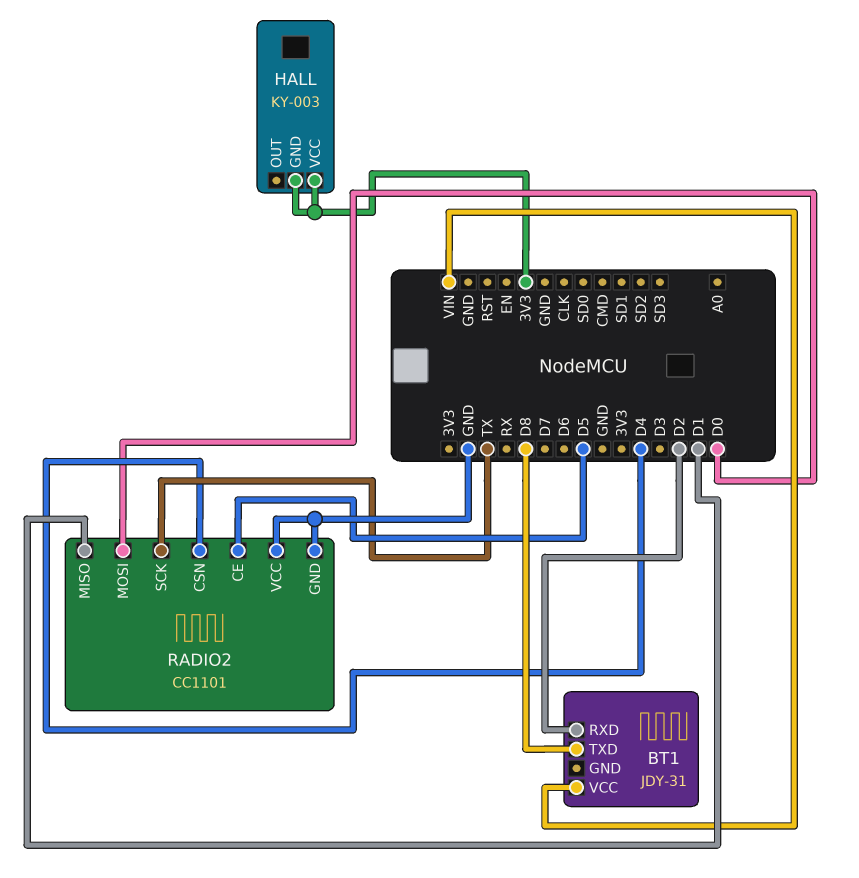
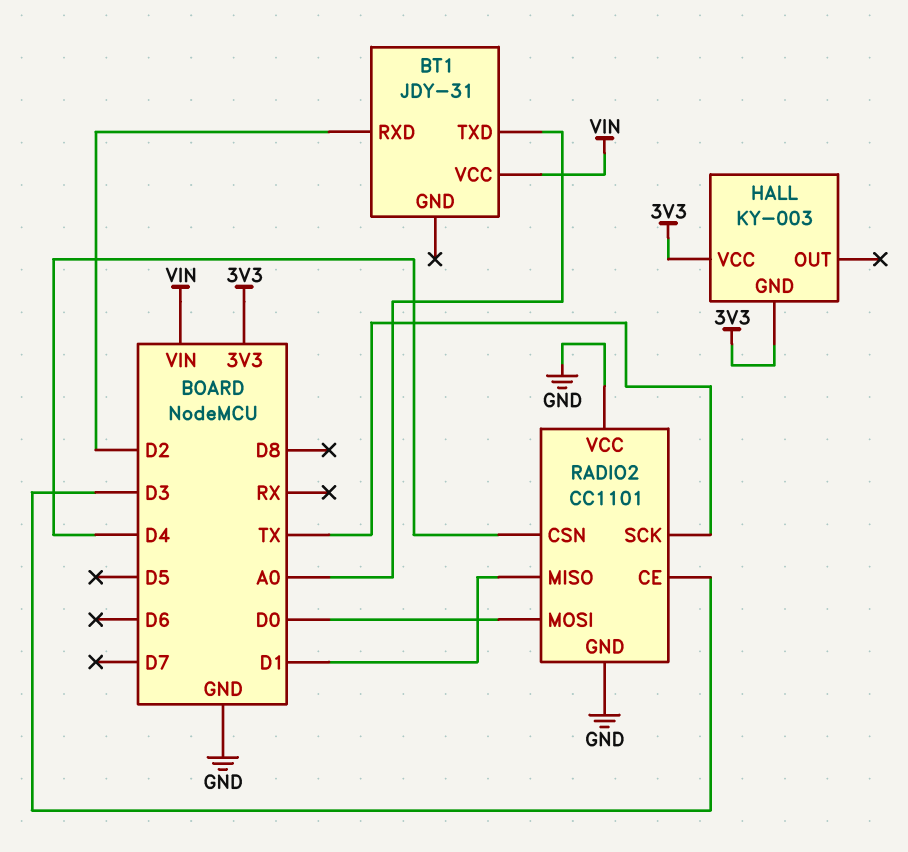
BT1 pin TXD: D8 -> A0
RADIO2 pin CE: D5 -> D3

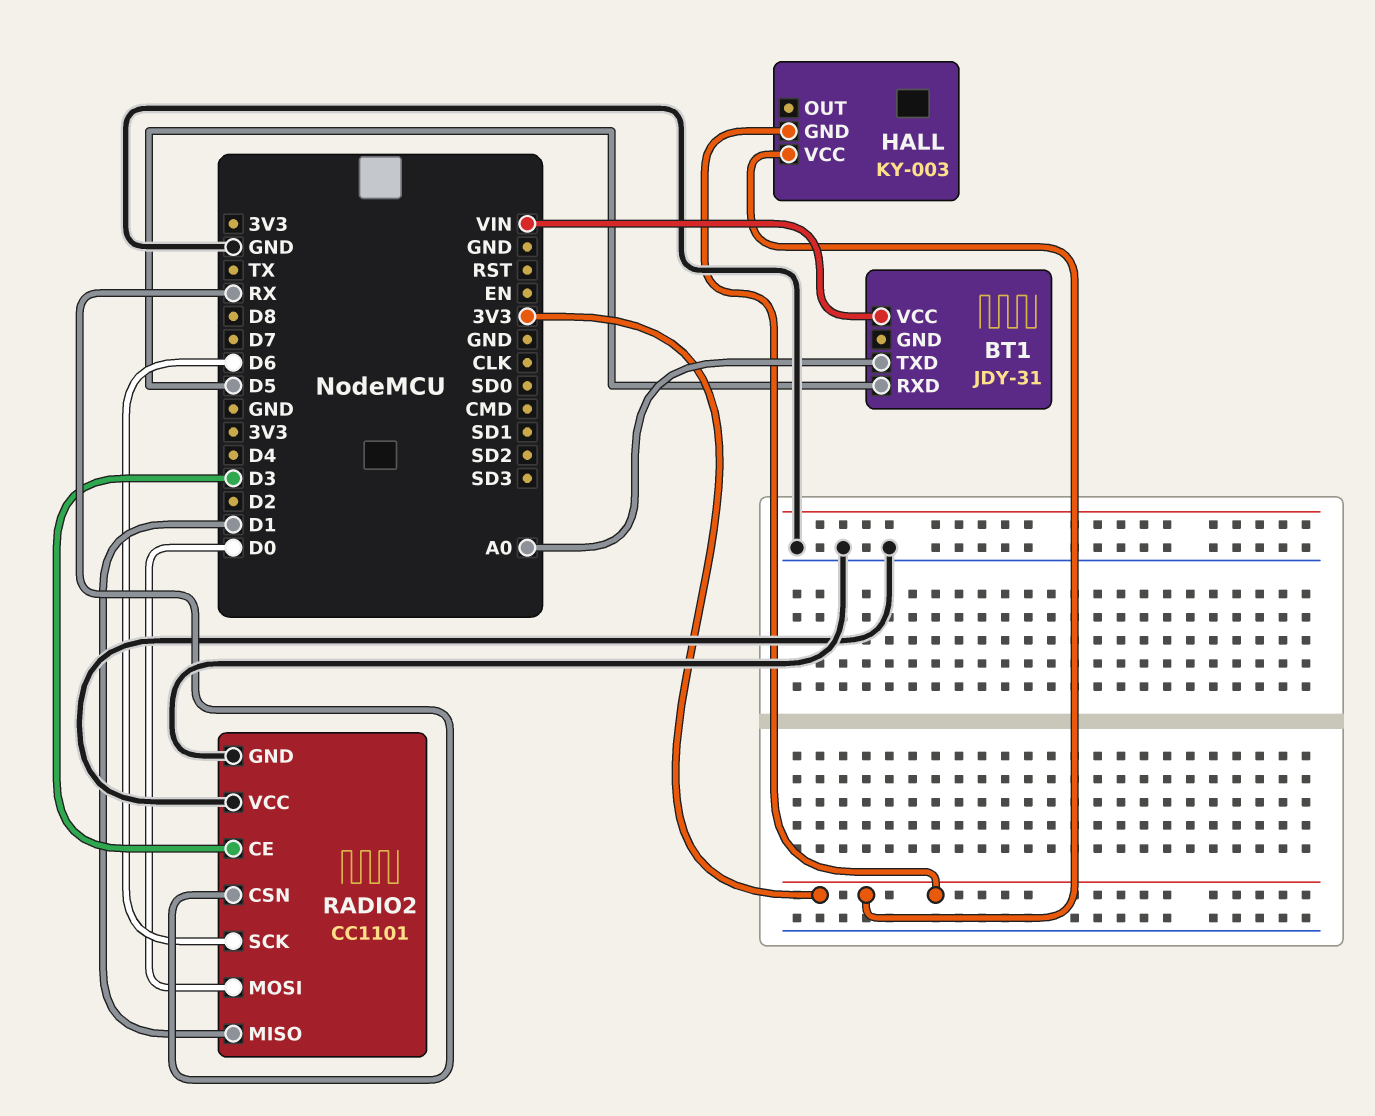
BT1 pin RXD: D2 -> D5
RADIO2 pin CSN: D4 -> RX
RADIO2 pin SCK: TX -> D6

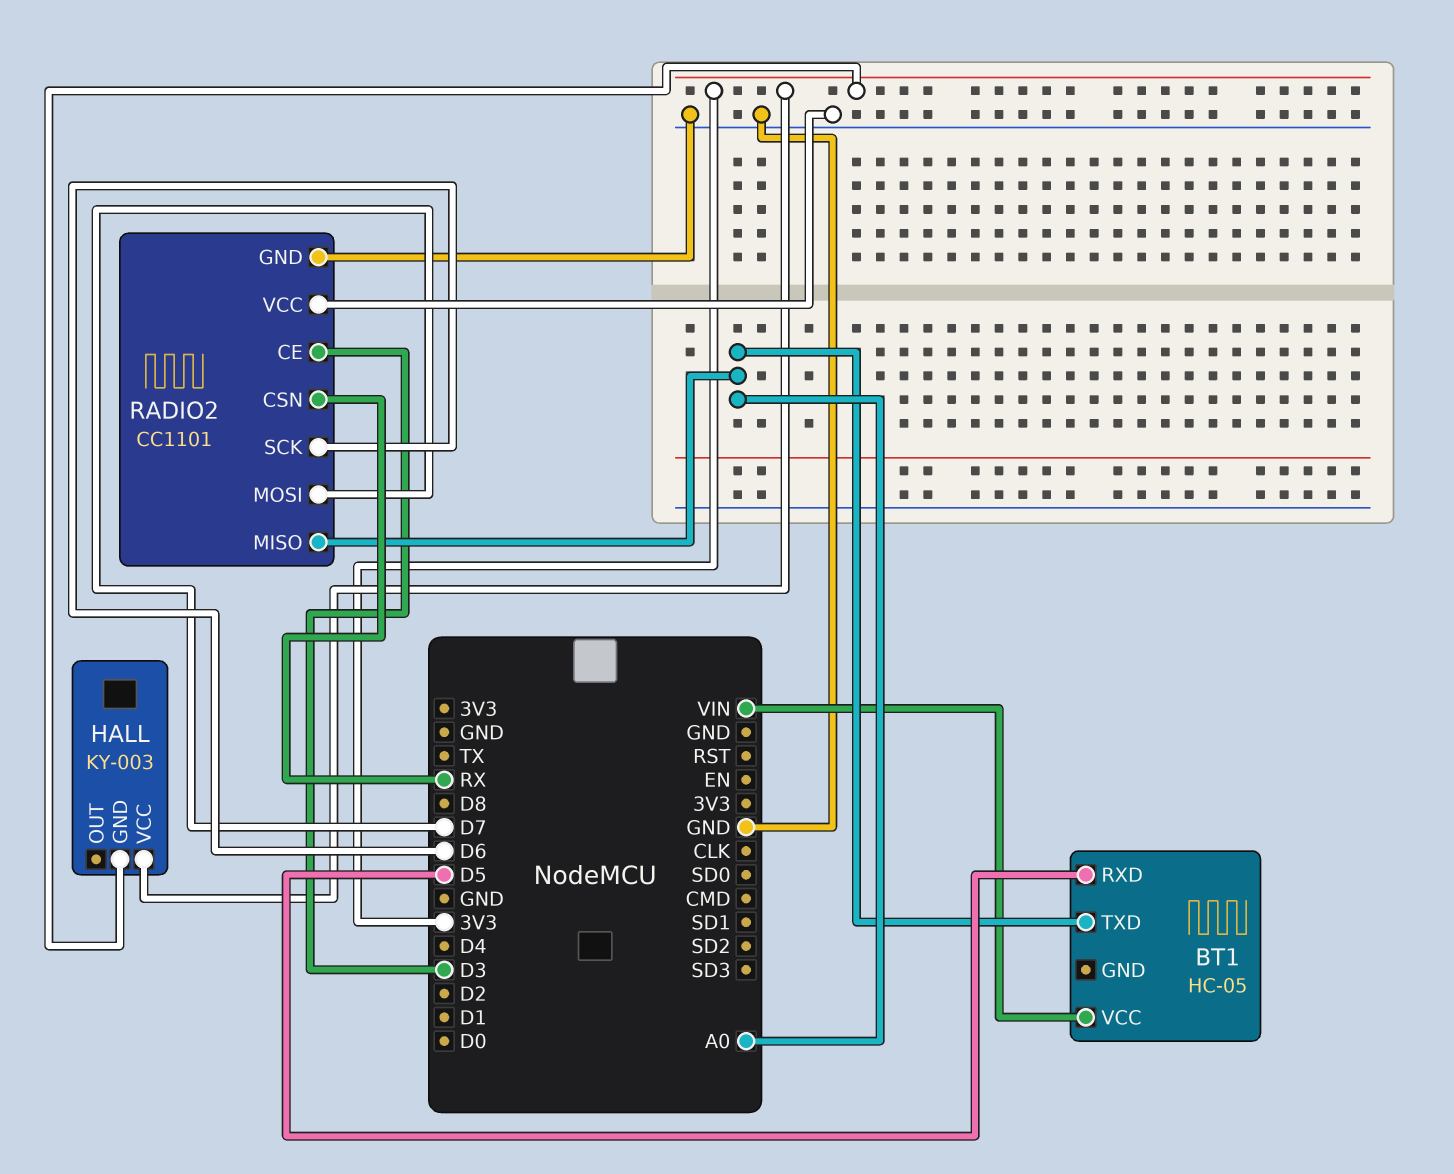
BT1: JDY-31 -> HC-05
RADIO2 pin MISO: D1 -> A0
RADIO2 pin MOSI: D0 -> D7

